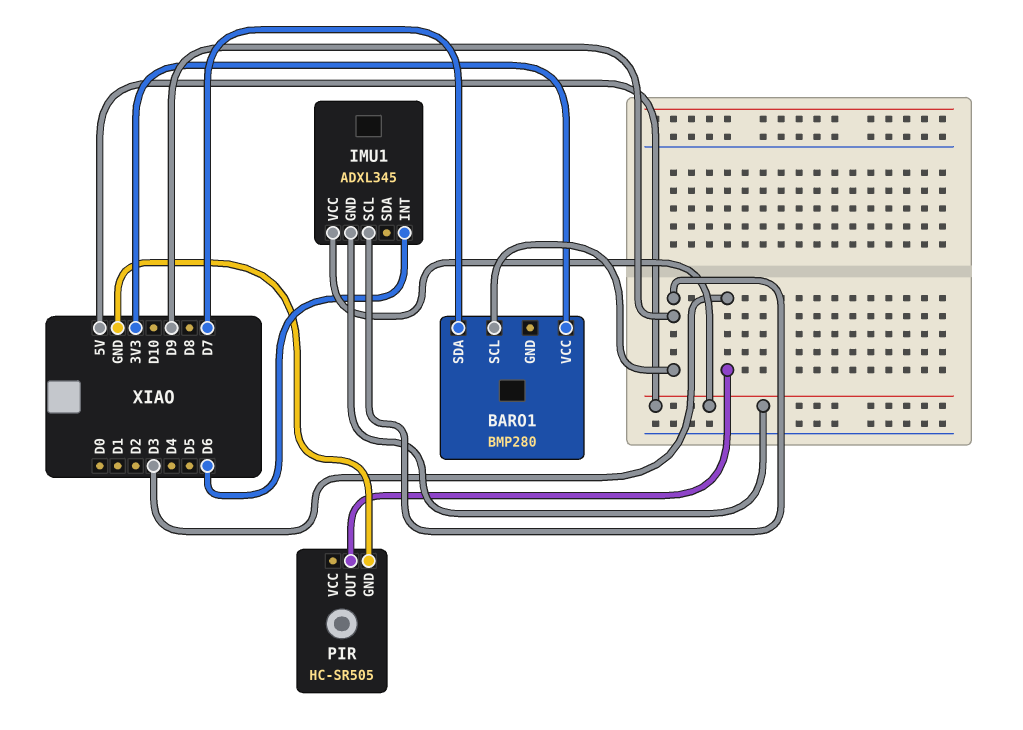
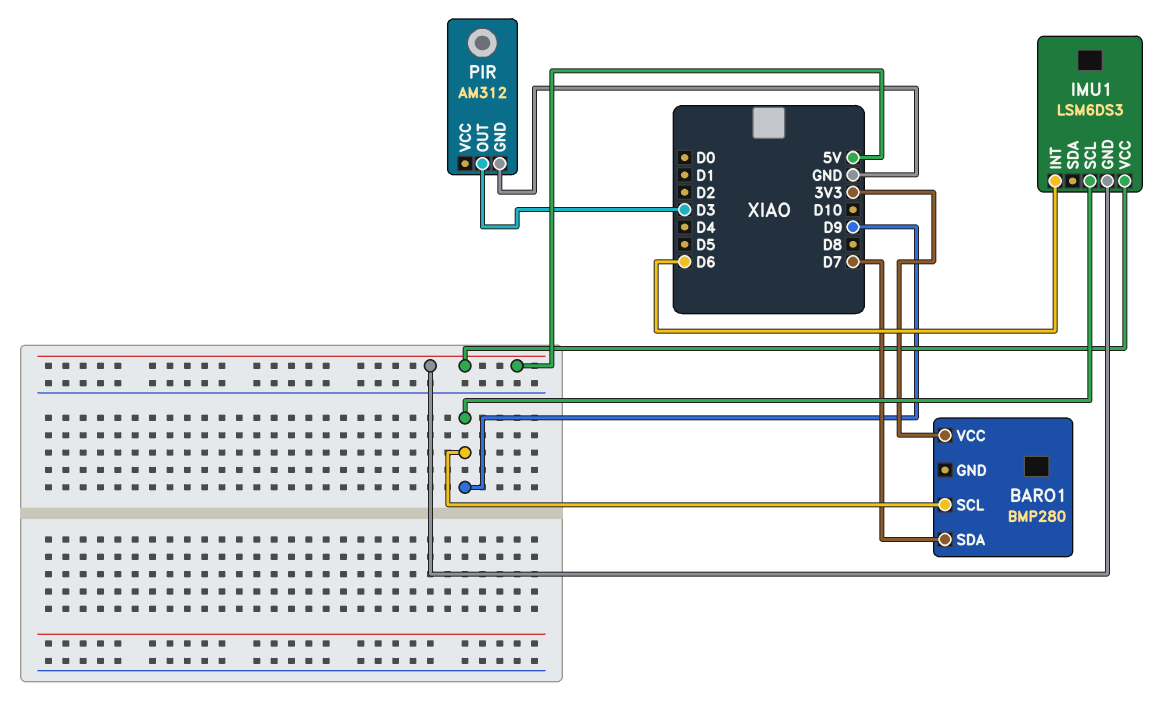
IMU1: ADXL345 -> LSM6DS3
PIR: HC-SR505 -> AM312

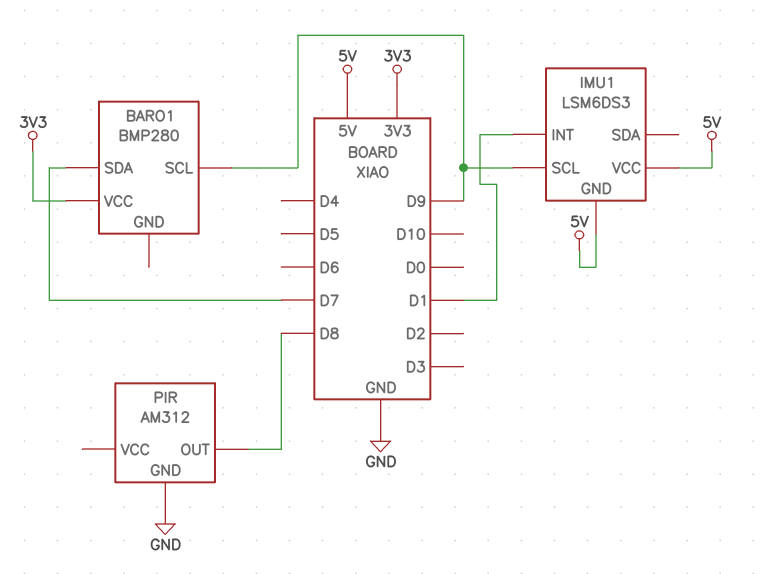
IMU1 pin INT: D6 -> D1
PIR pin OUT: D3 -> D8

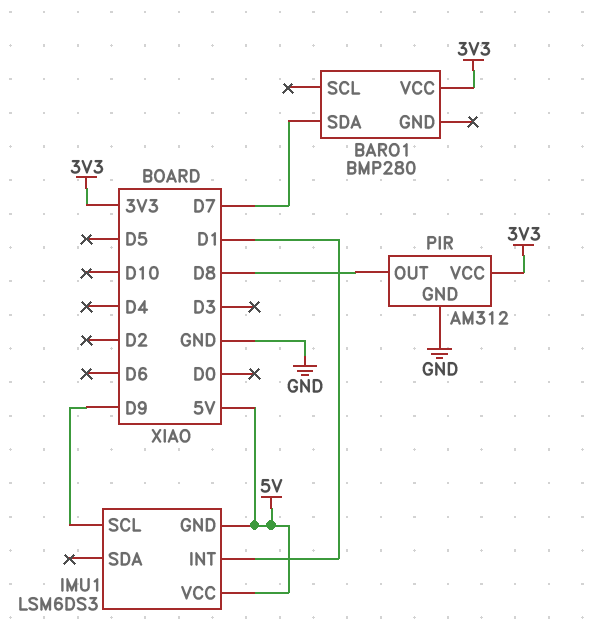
BARO1 pin SCL: D9 -> none
PIR pin VCC: none -> 3V3

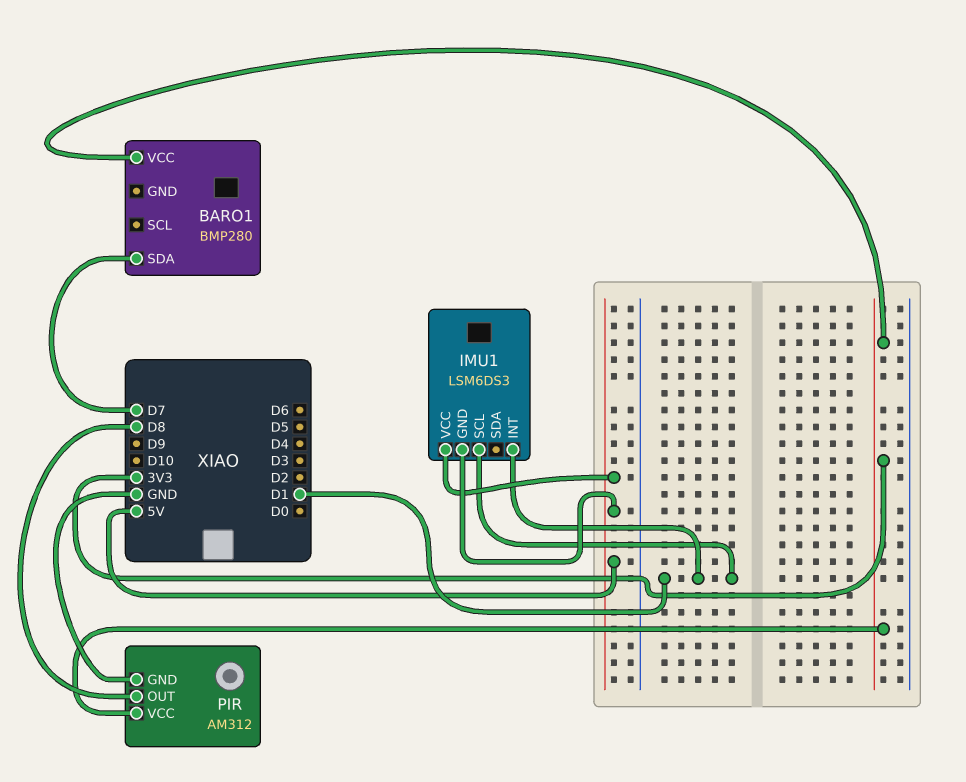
IMU1 pin SCL: D9 -> D1

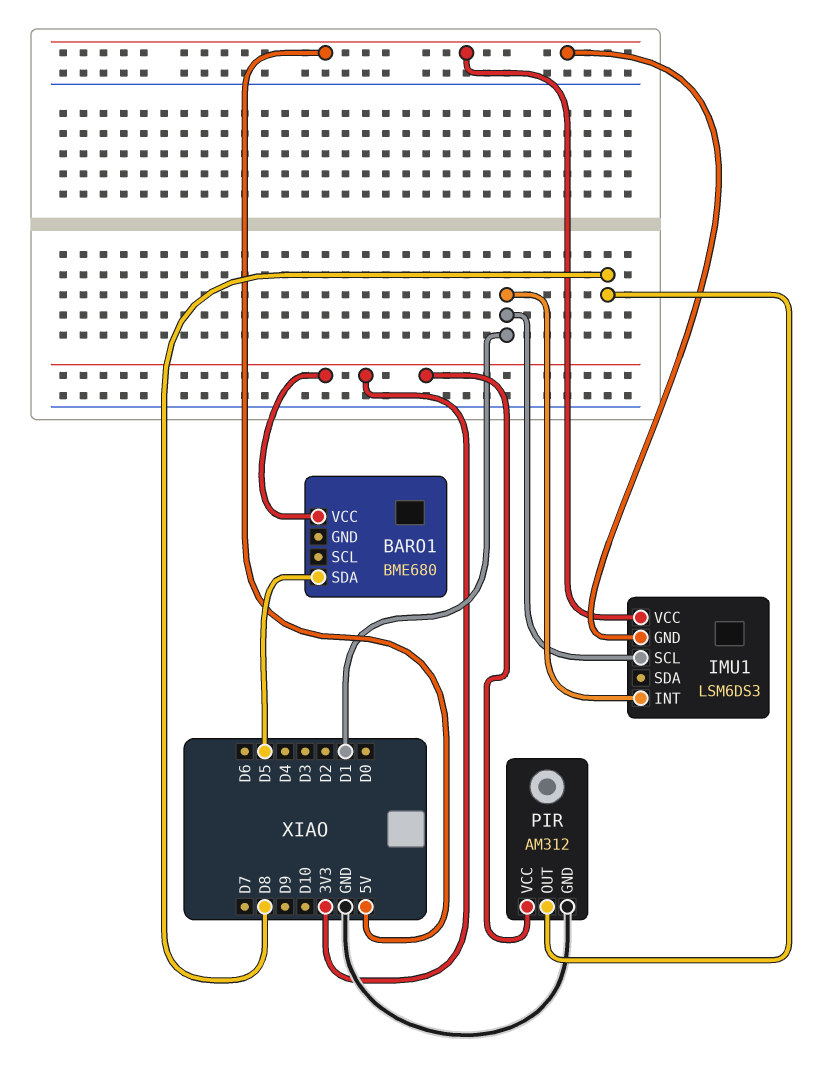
BARO1: BMP280 -> BME680
BARO1 pin SDA: D7 -> D5

